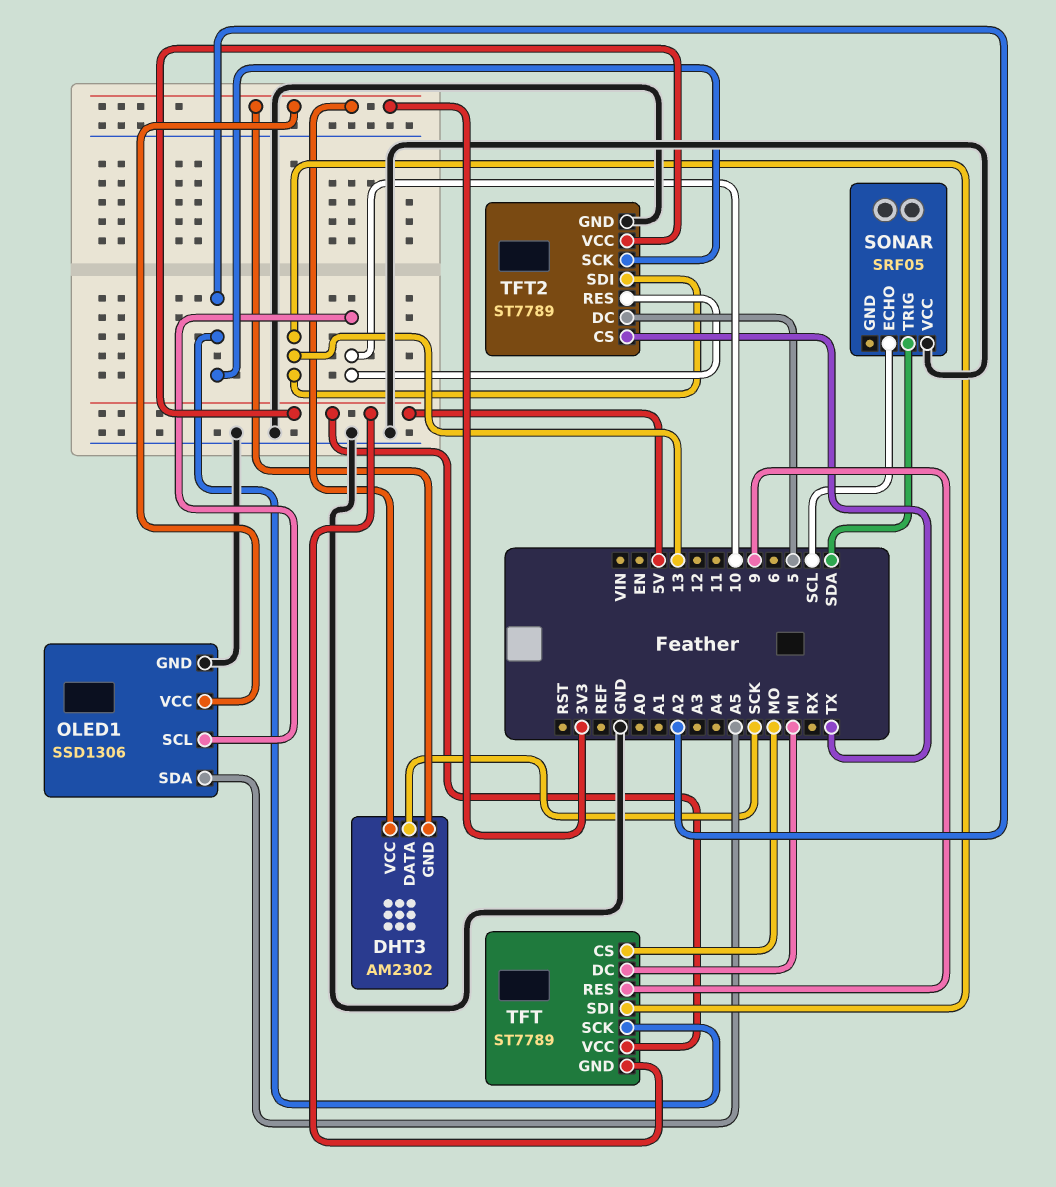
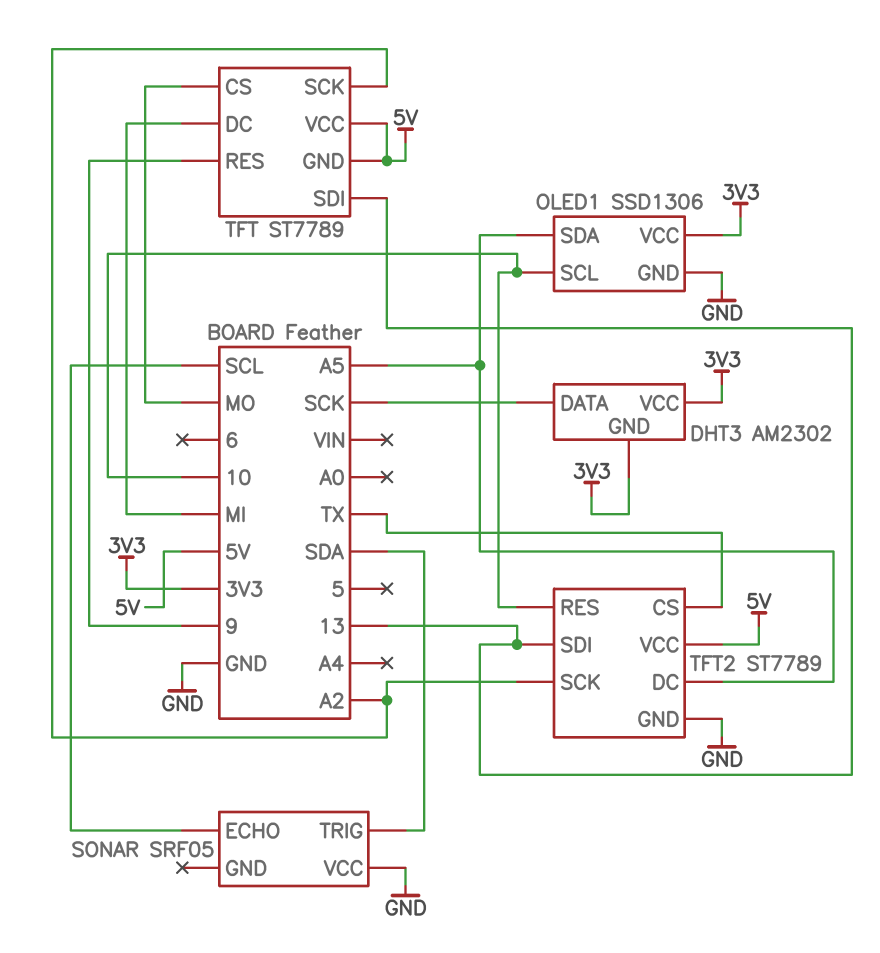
TFT2 pin DC: 5 -> A5

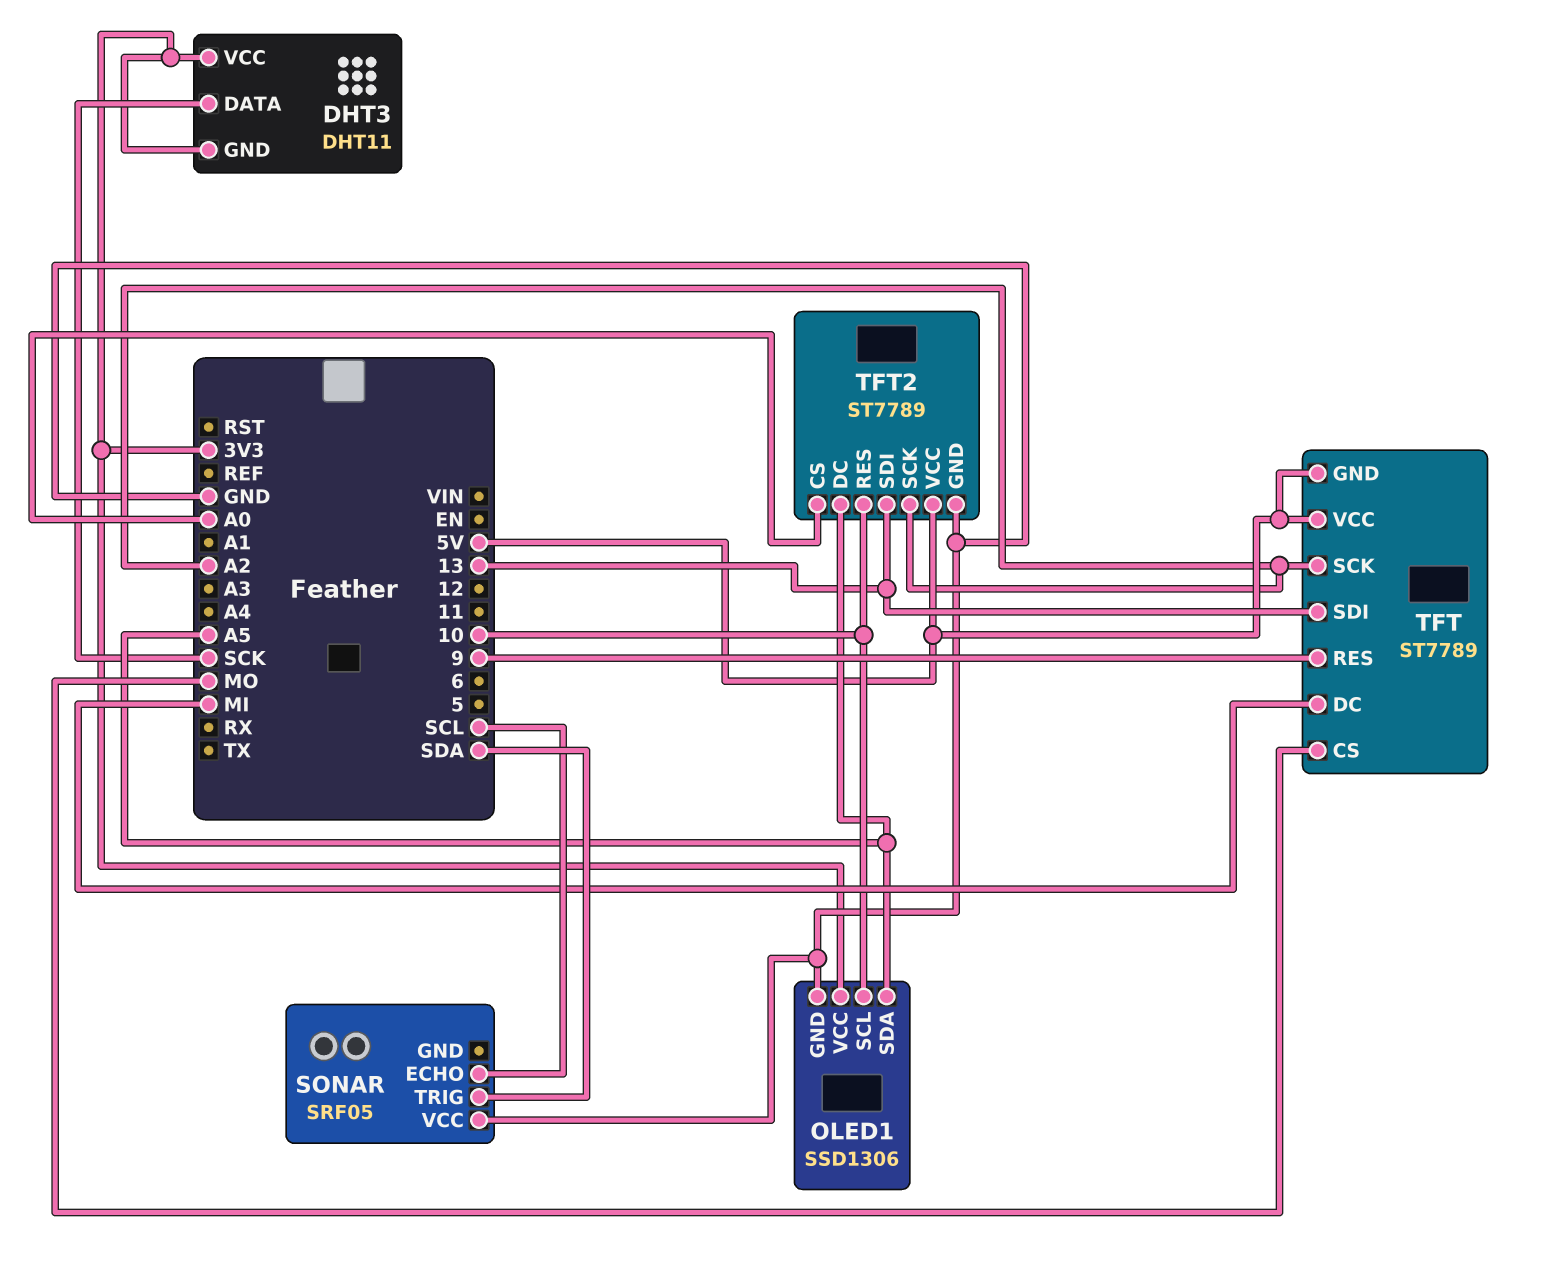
DHT3: AM2302 -> DHT11
TFT2 pin CS: TX -> A0

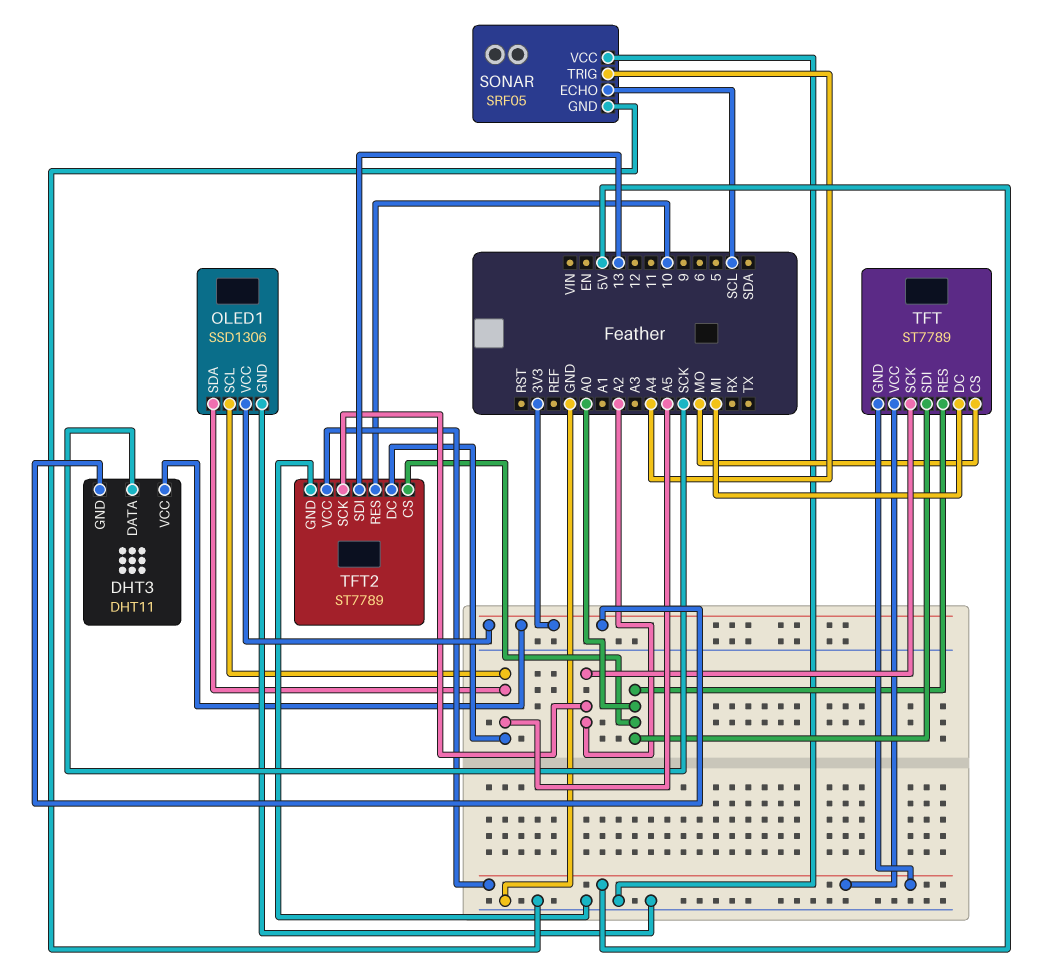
OLED1 pin SCL: 10 -> A5
SONAR pin GND: none -> GND
SONAR pin TRIG: SDA -> A4
TFT pin RES: 9 -> A0
TFT pin SDI: 13 -> A0

